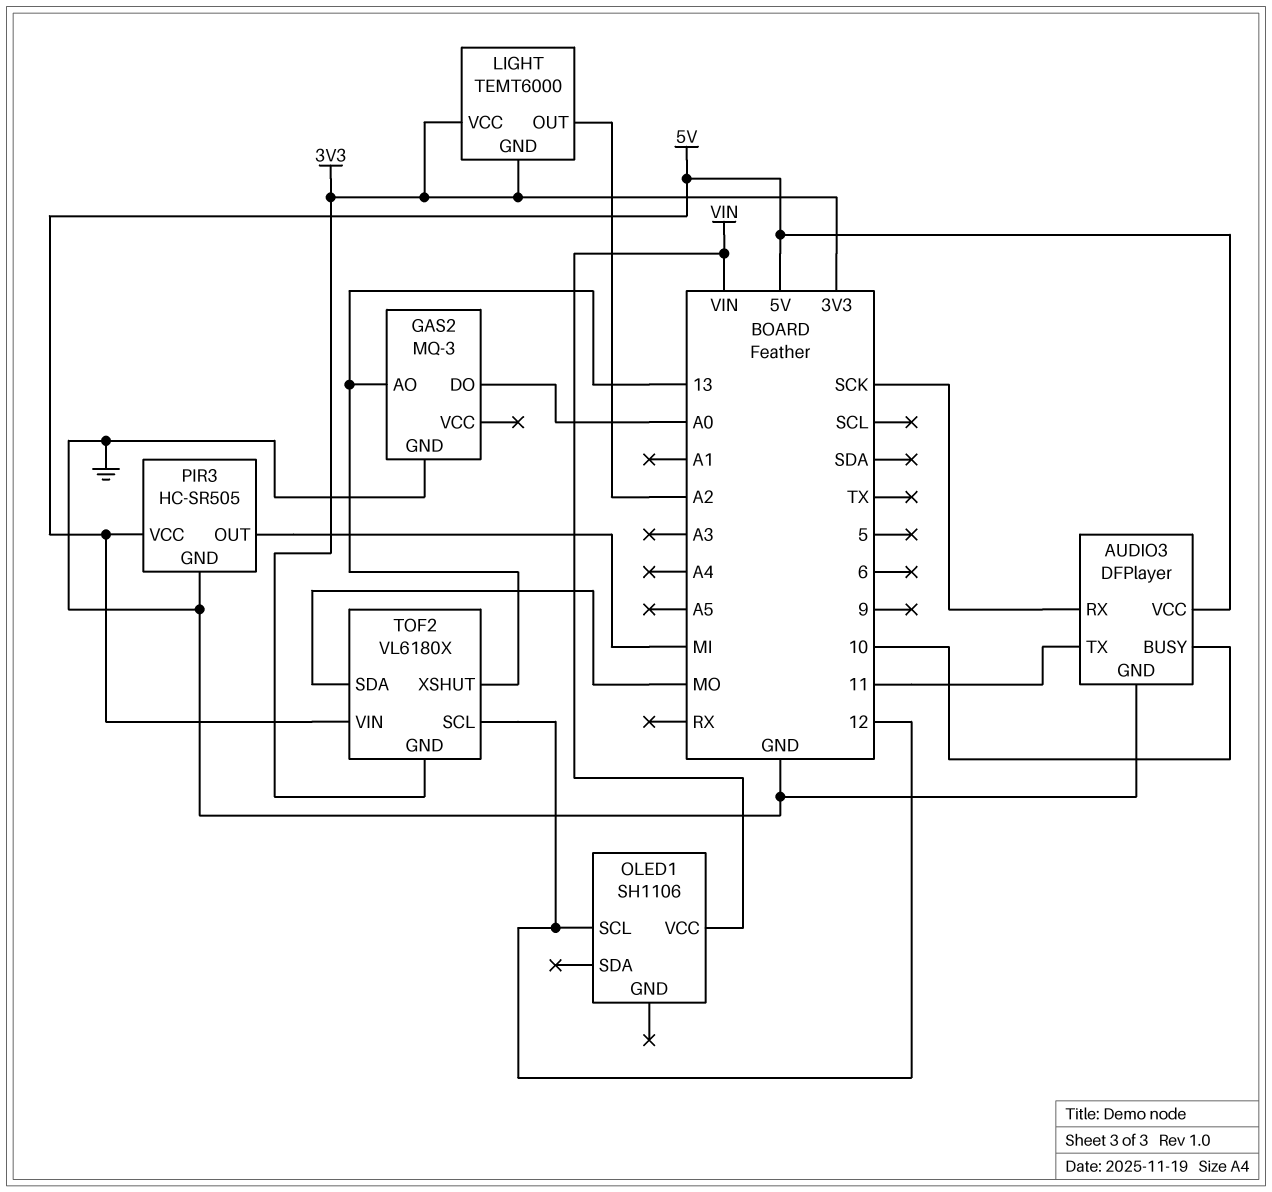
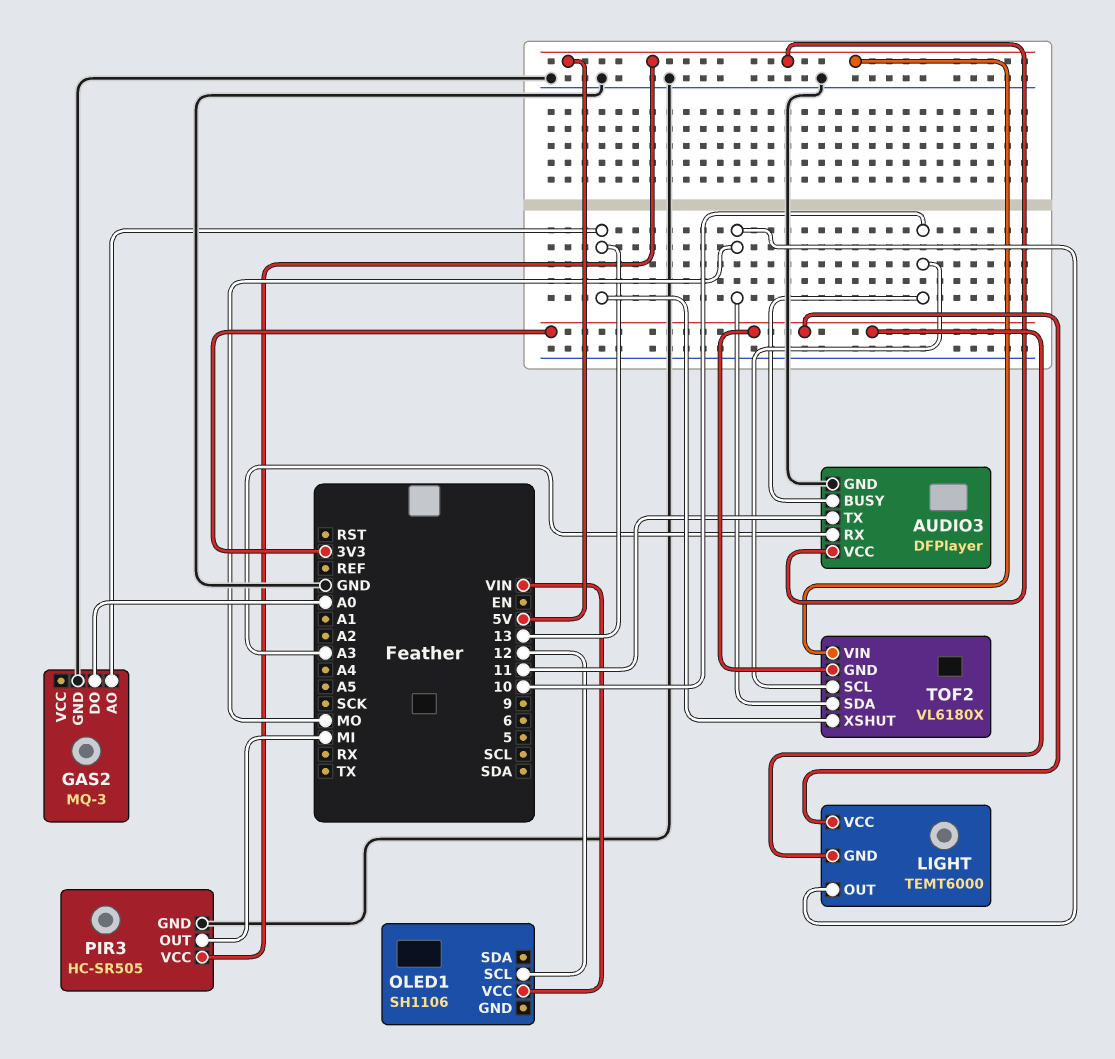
AUDIO3 pin RX: SCK -> A3
LIGHT pin OUT: A2 -> MO
TOF2 pin SCL: 12 -> 10

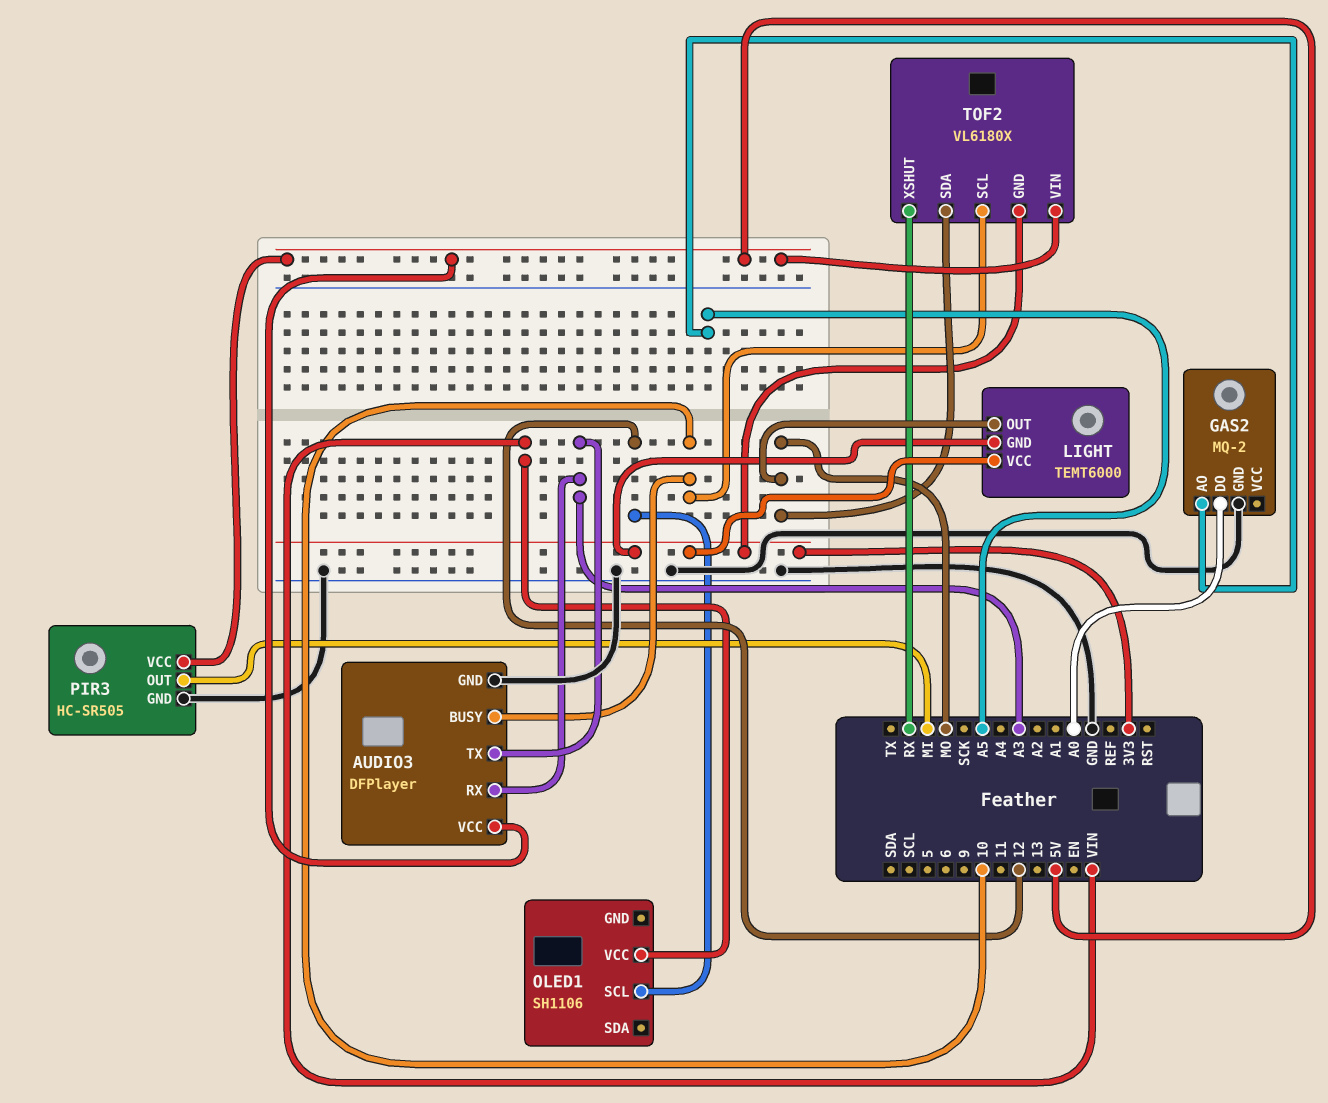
AUDIO3 pin TX: 11 -> A3
GAS2: MQ-3 -> MQ-2
GAS2 pin AO: 13 -> A5
TOF2 pin XSHUT: 13 -> RX

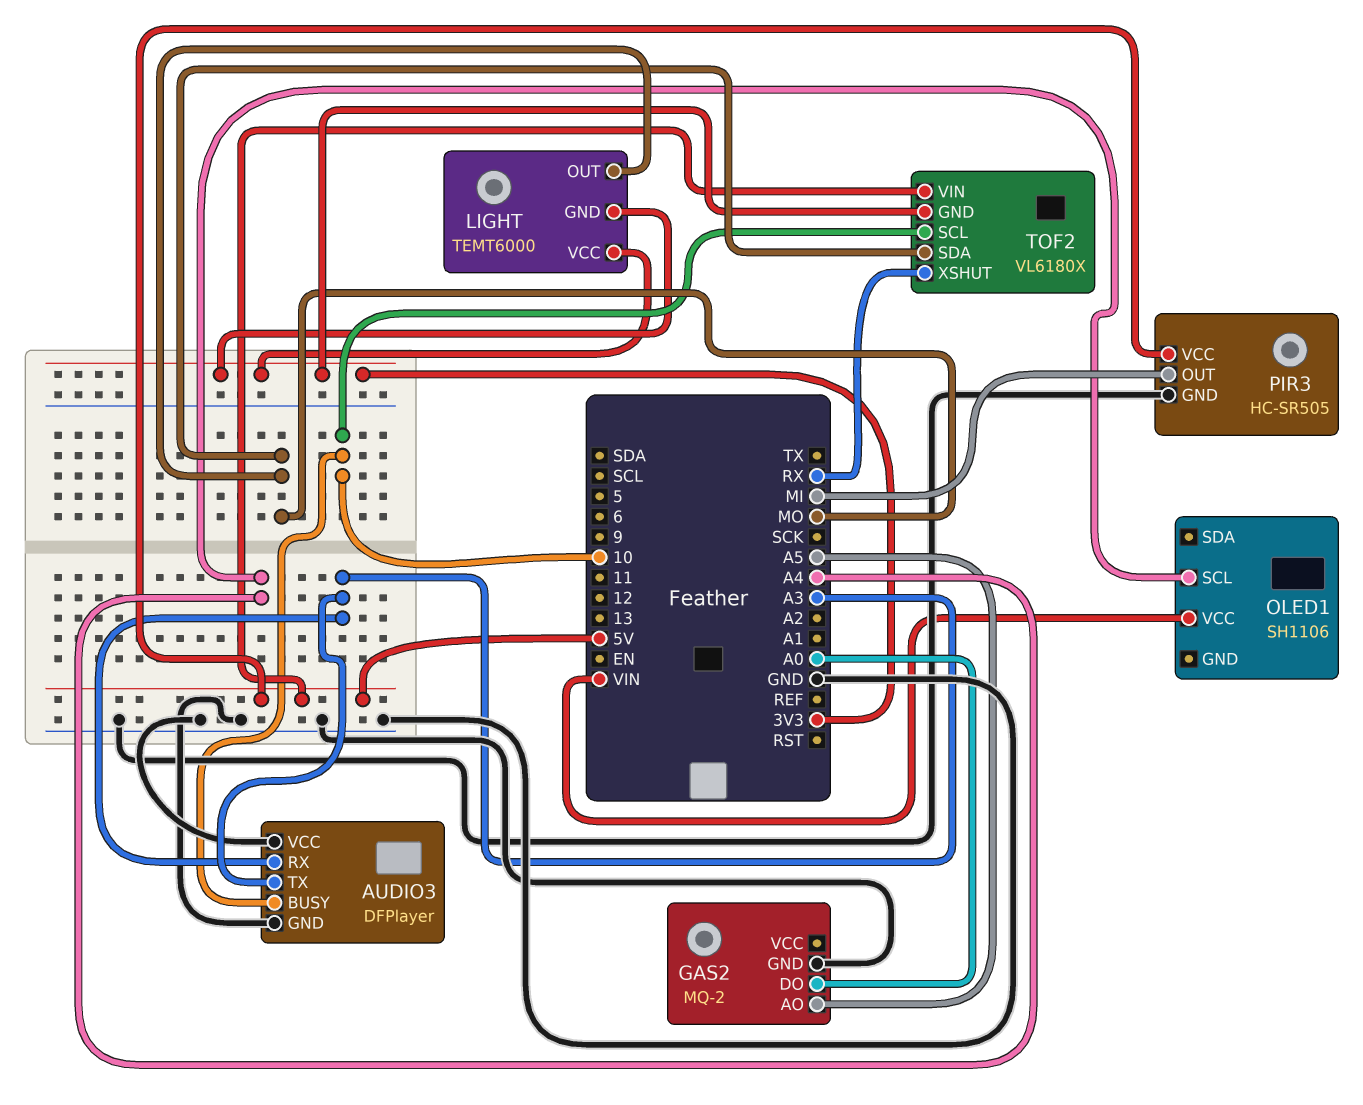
AUDIO3 pin VCC: 5V -> GND
OLED1 pin SCL: 12 -> A4

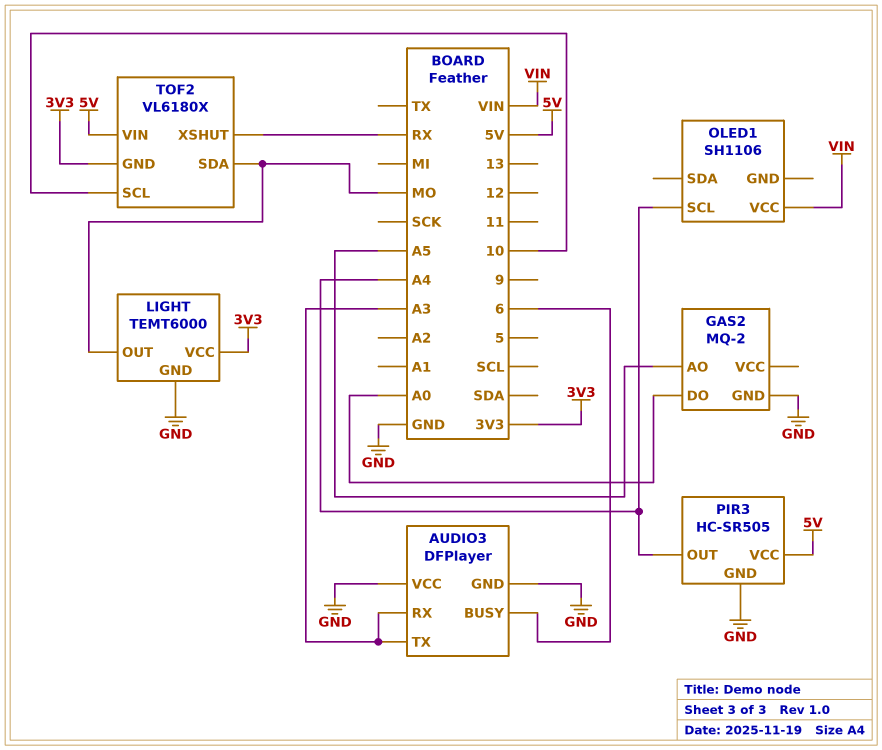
AUDIO3 pin BUSY: 10 -> 6
LIGHT pin GND: 3V3 -> GND
PIR3 pin OUT: MI -> A4

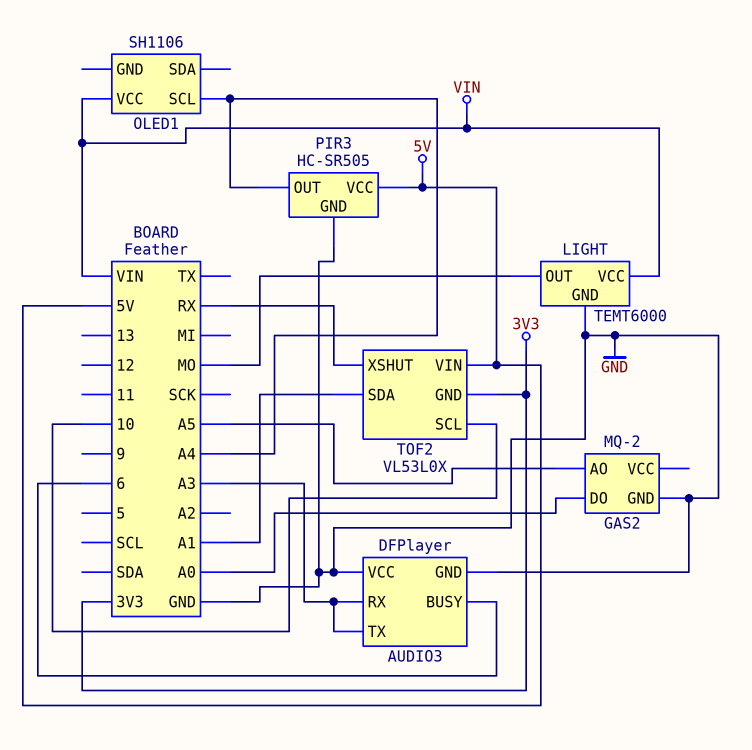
LIGHT pin VCC: 3V3 -> VIN
TOF2: VL6180X -> VL53L0X
TOF2 pin SDA: MO -> A1

